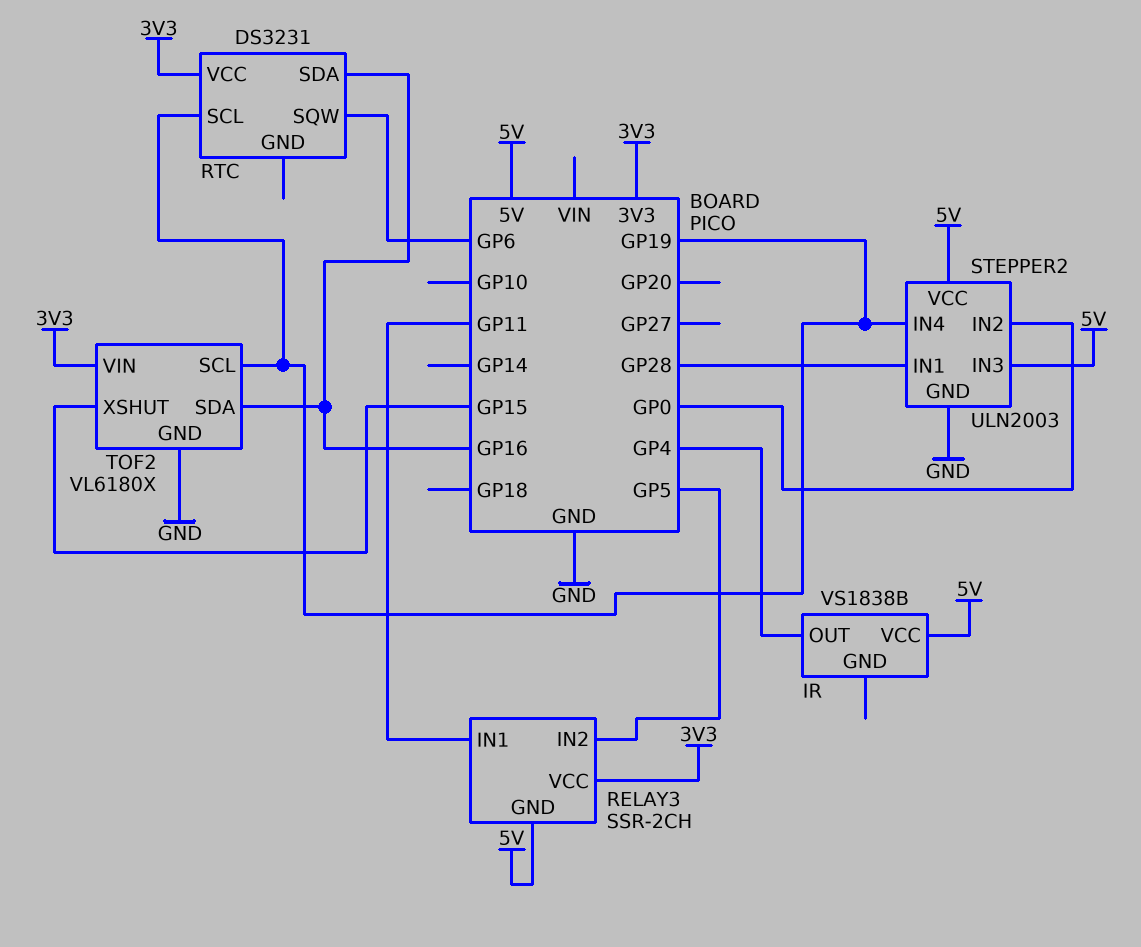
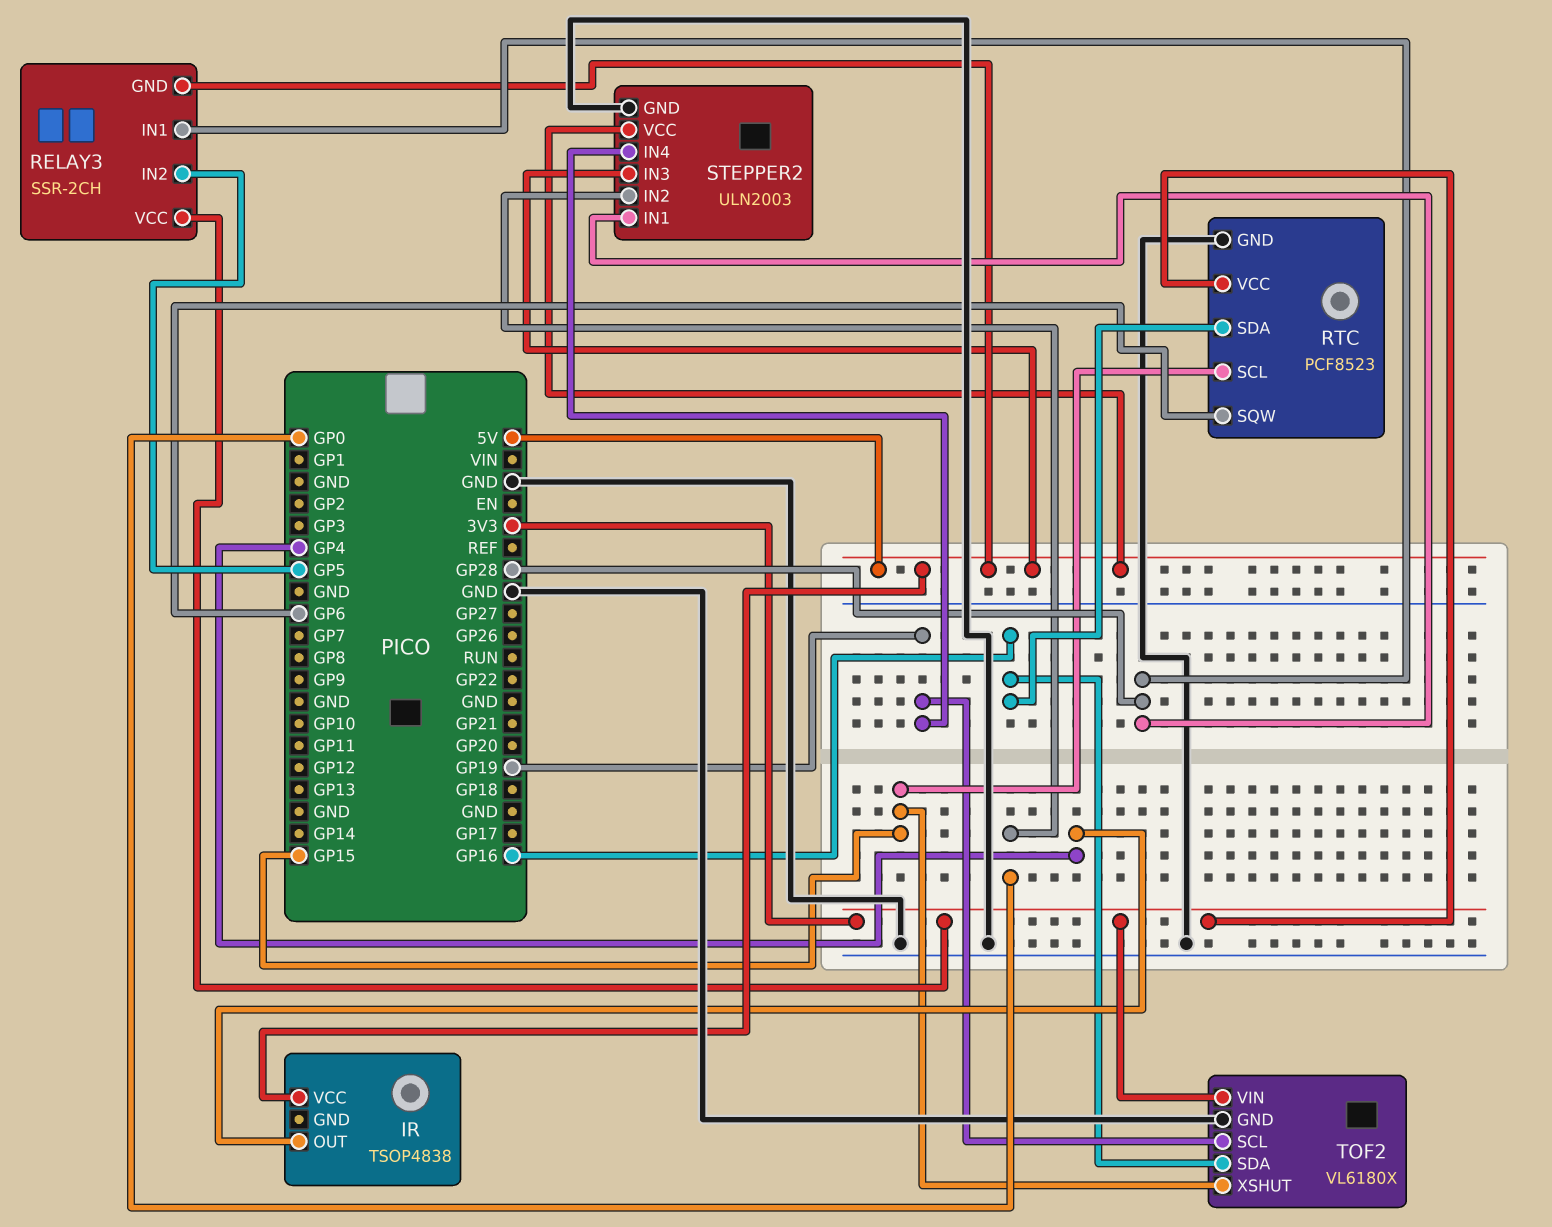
IR: VS1838B -> TSOP4838
RELAY3 pin IN1: GP11 -> GP28
RTC: DS3231 -> PCF8523
RTC pin GND: none -> GND
RTC pin SCL: GP19 -> GP15

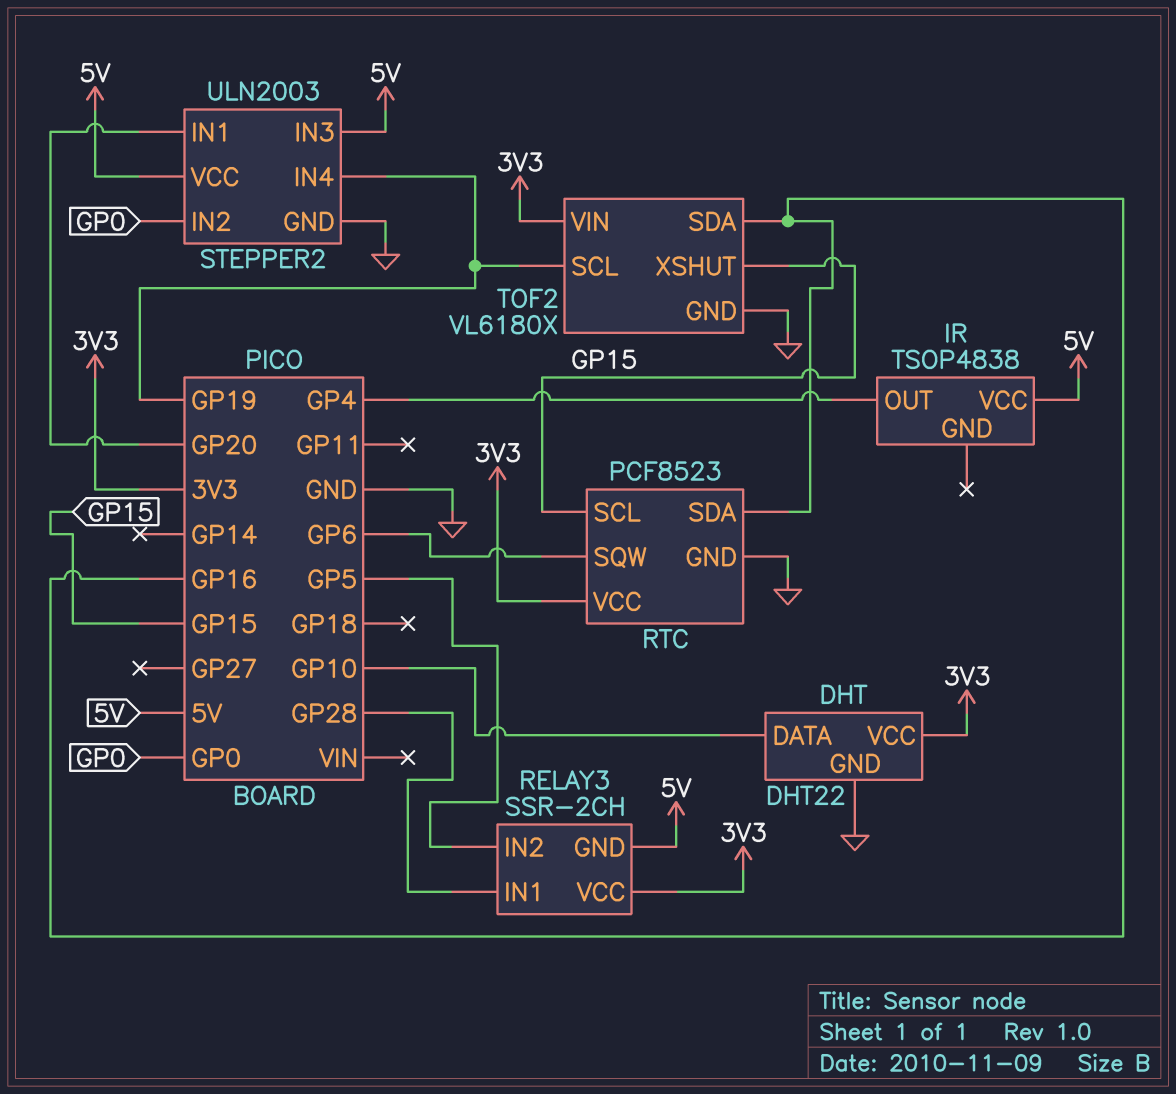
DHT: none -> DHT22
DHT pin DATA: none -> GP10
DHT pin GND: none -> GND
DHT pin VCC: none -> 3V3
STEPPER2 pin IN1: GP28 -> GP20

